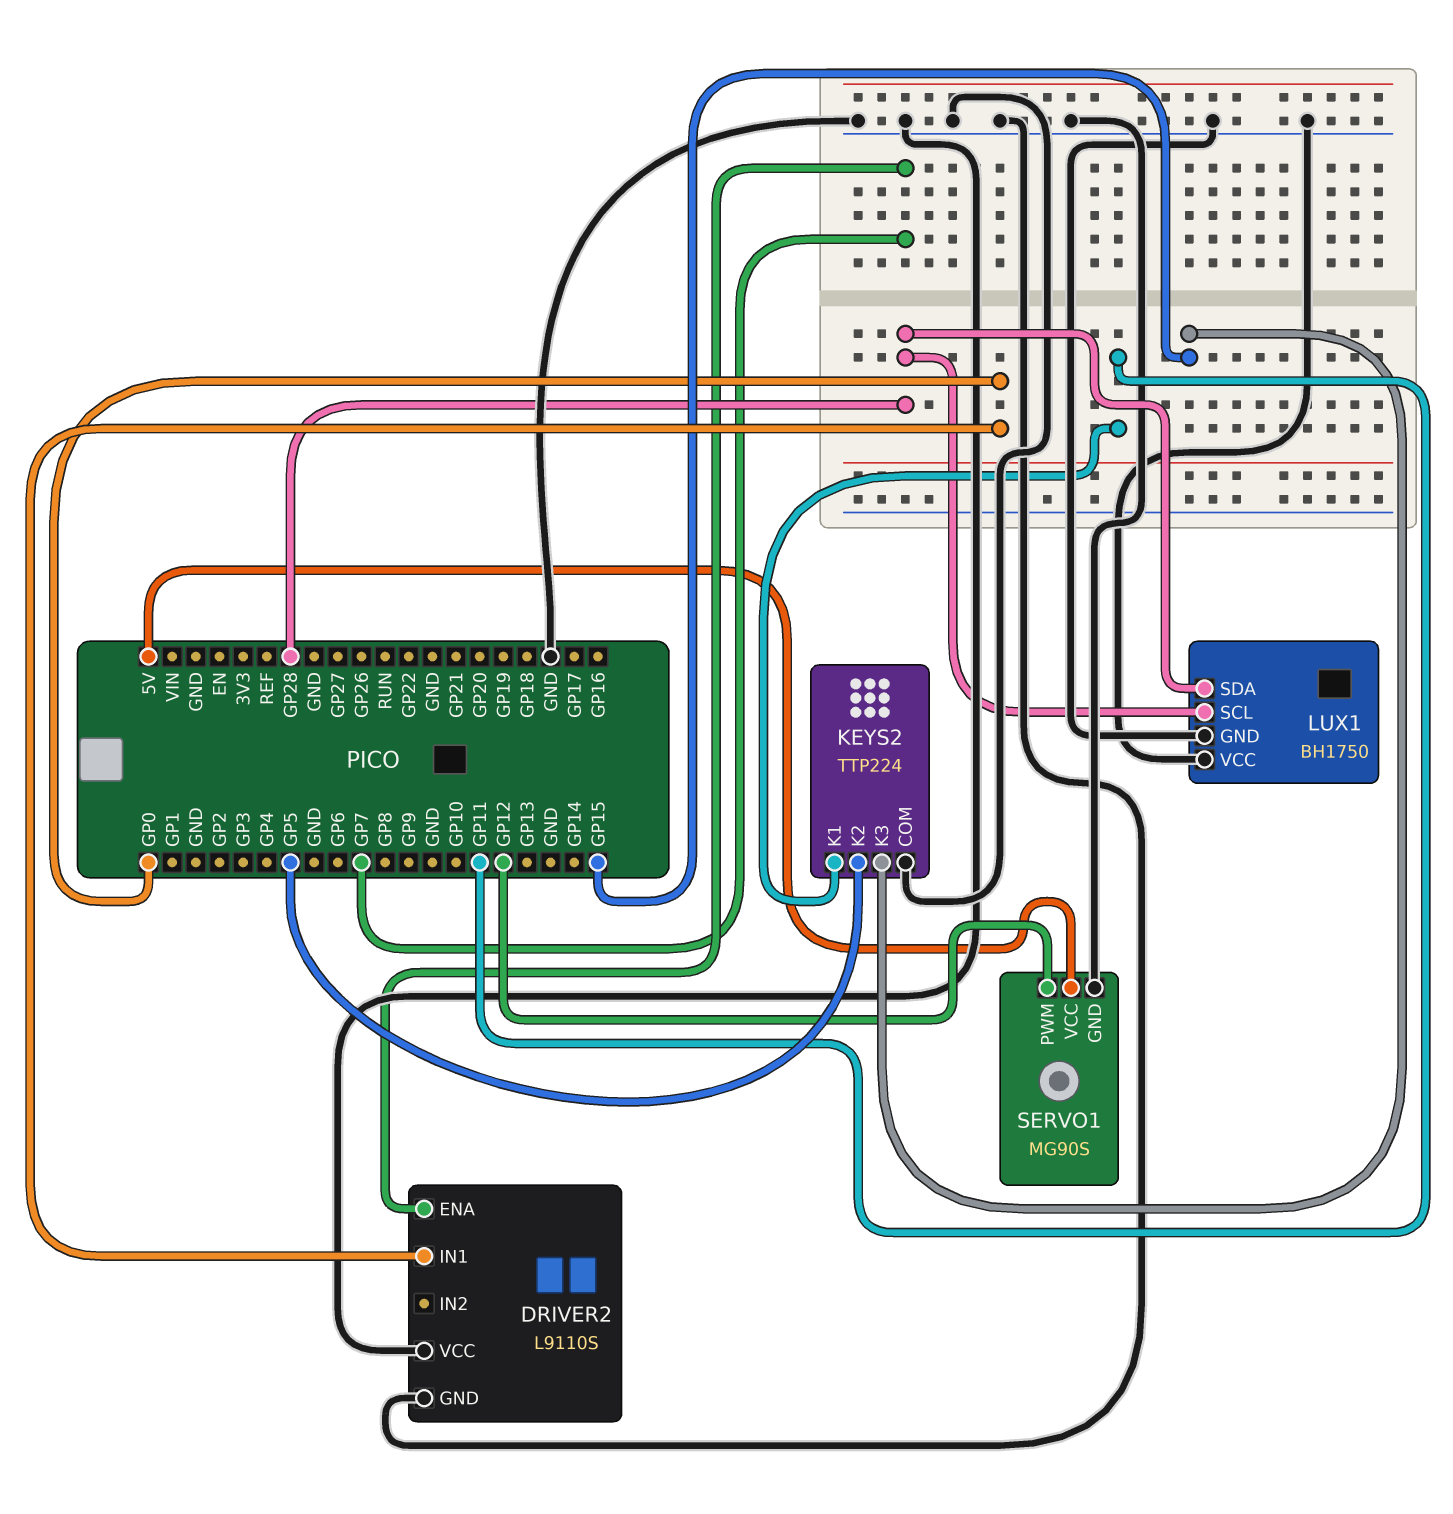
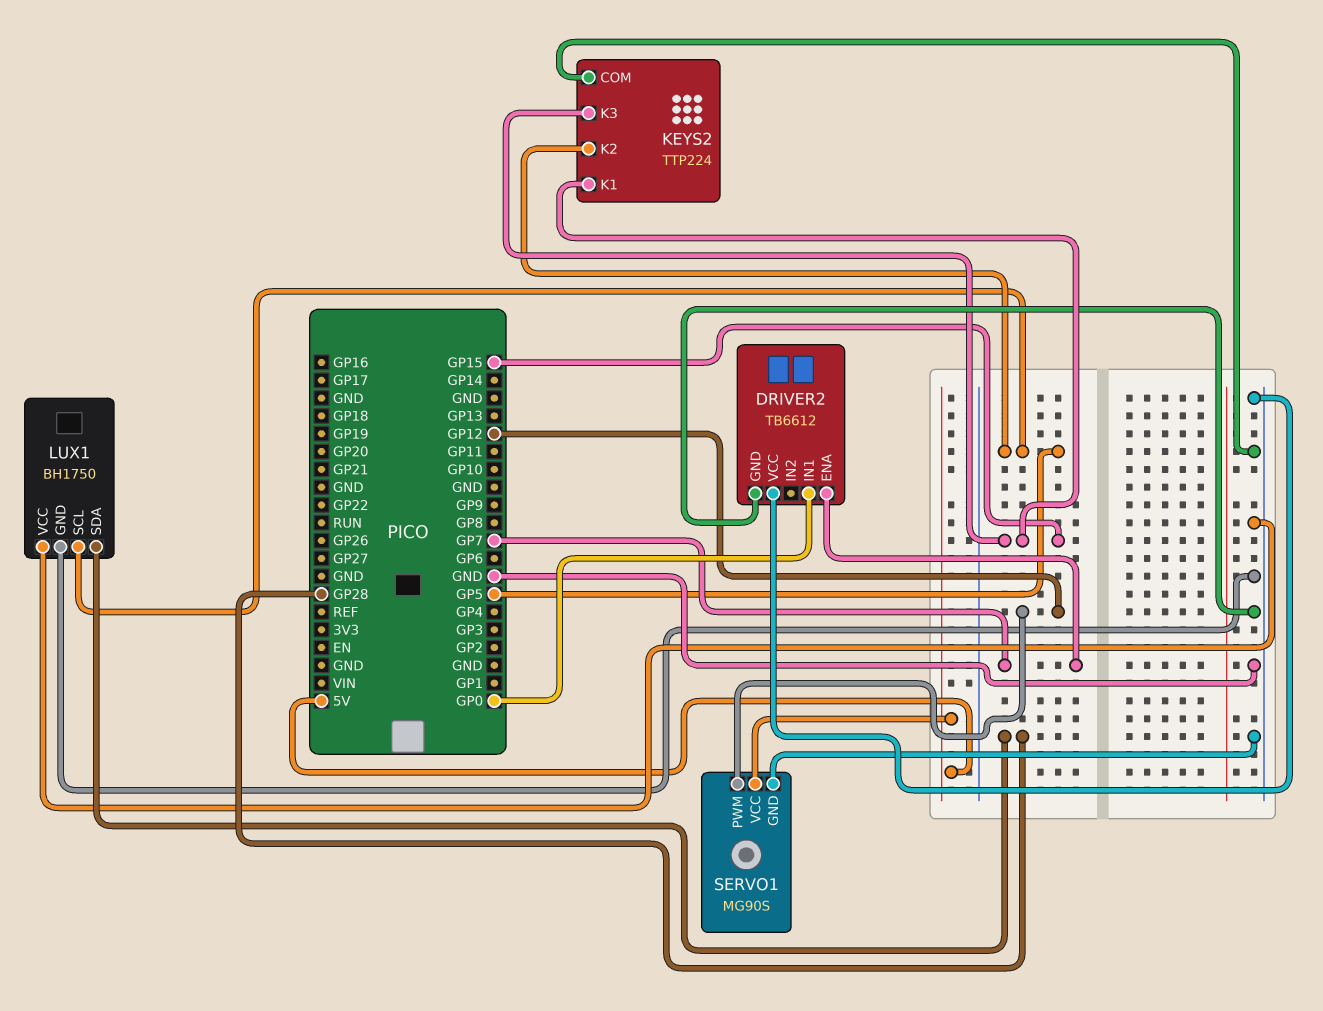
DRIVER2: L9110S -> TB6612
KEYS2 pin K1: GP11 -> GP15
LUX1 pin SCL: GP28 -> GP5

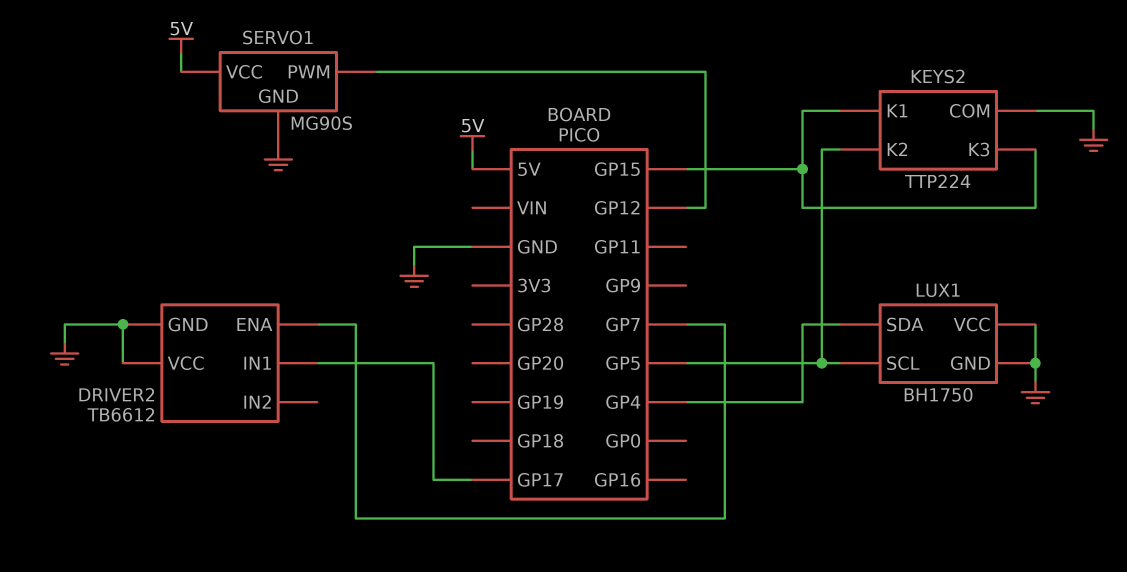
DRIVER2 pin IN1: GP0 -> GP17
LUX1 pin SDA: GP28 -> GP4

